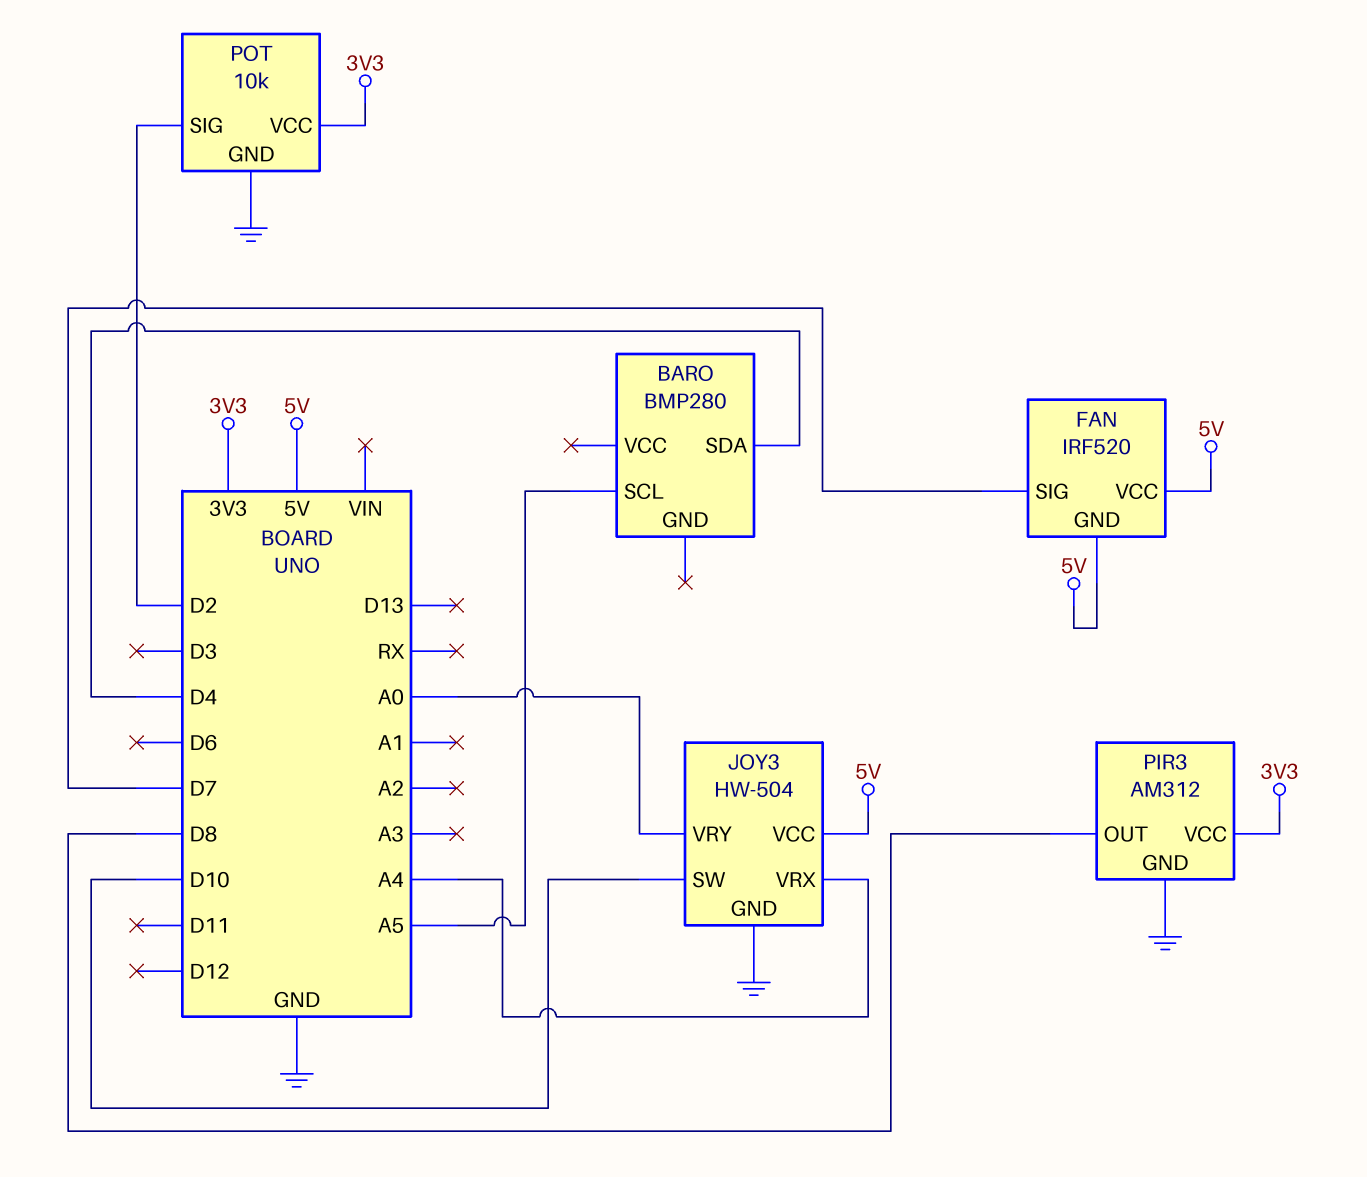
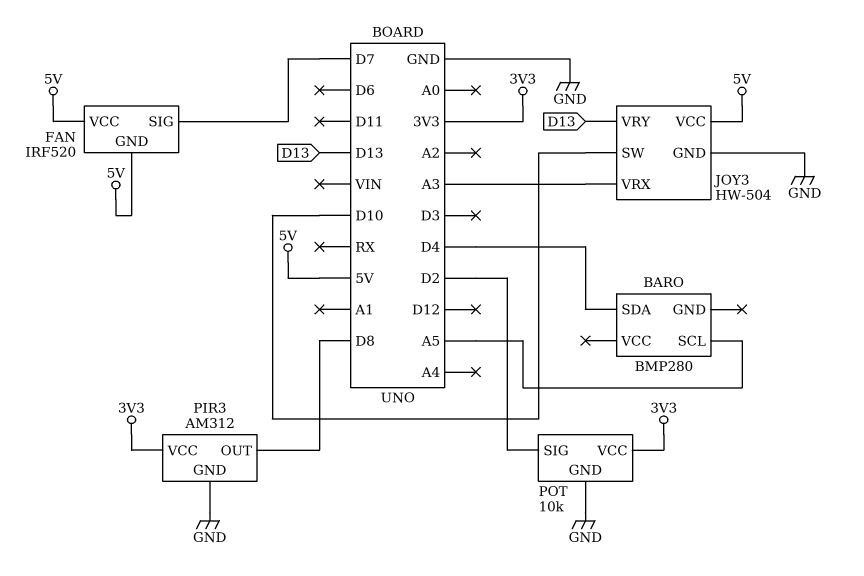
JOY3 pin VRX: A4 -> A3
JOY3 pin VRY: A0 -> D13

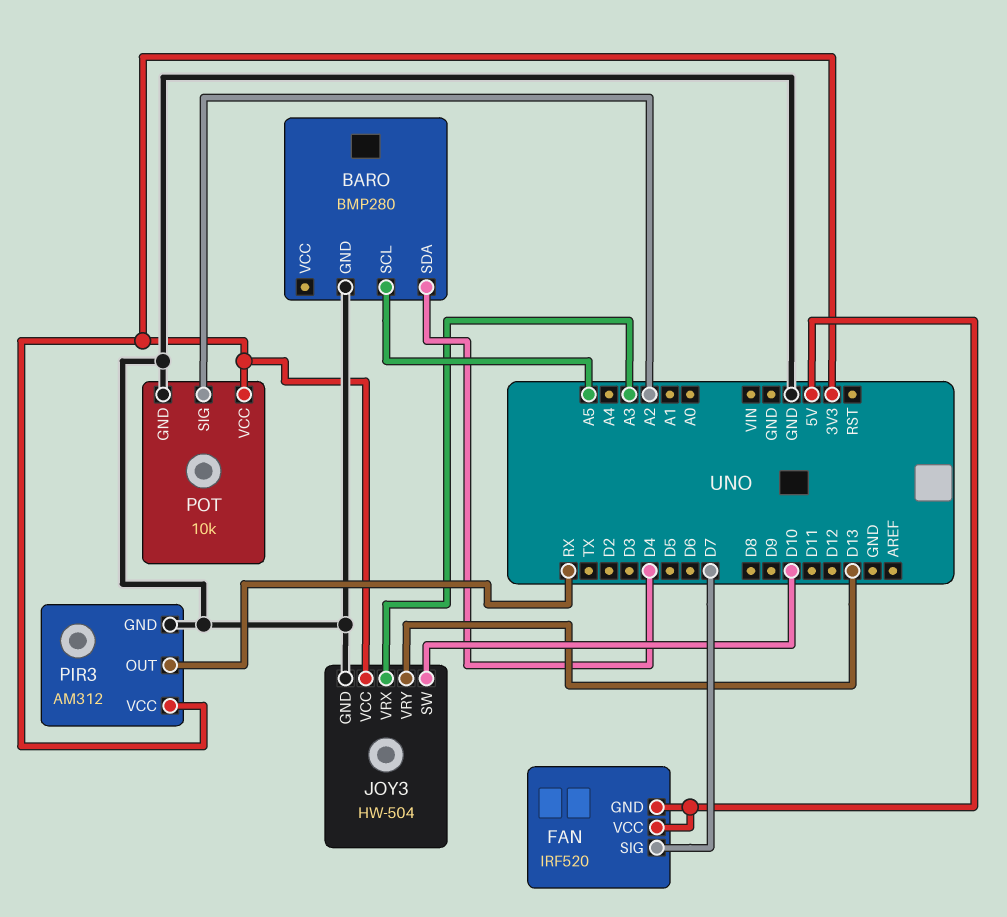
BARO pin GND: none -> GND
JOY3 pin VCC: 5V -> 3V3
PIR3 pin OUT: D8 -> RX
POT pin SIG: D2 -> A2

